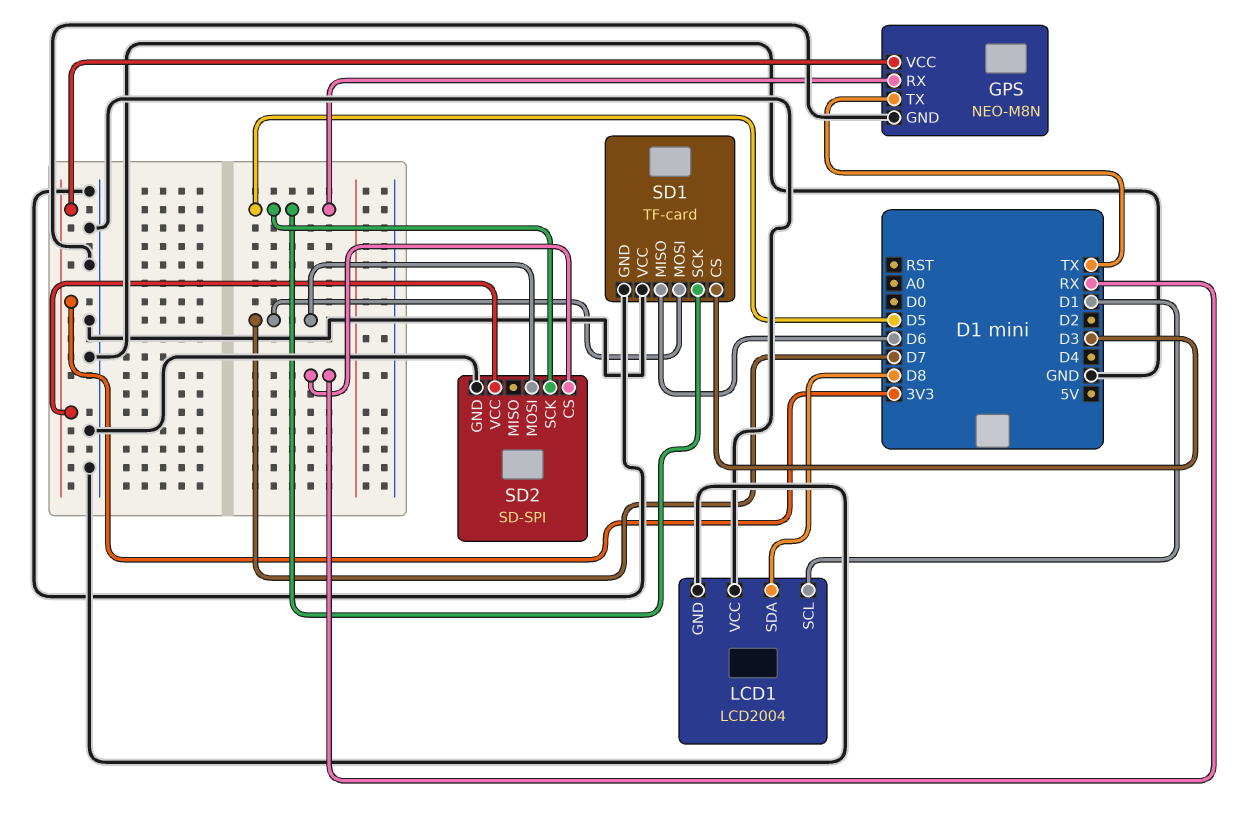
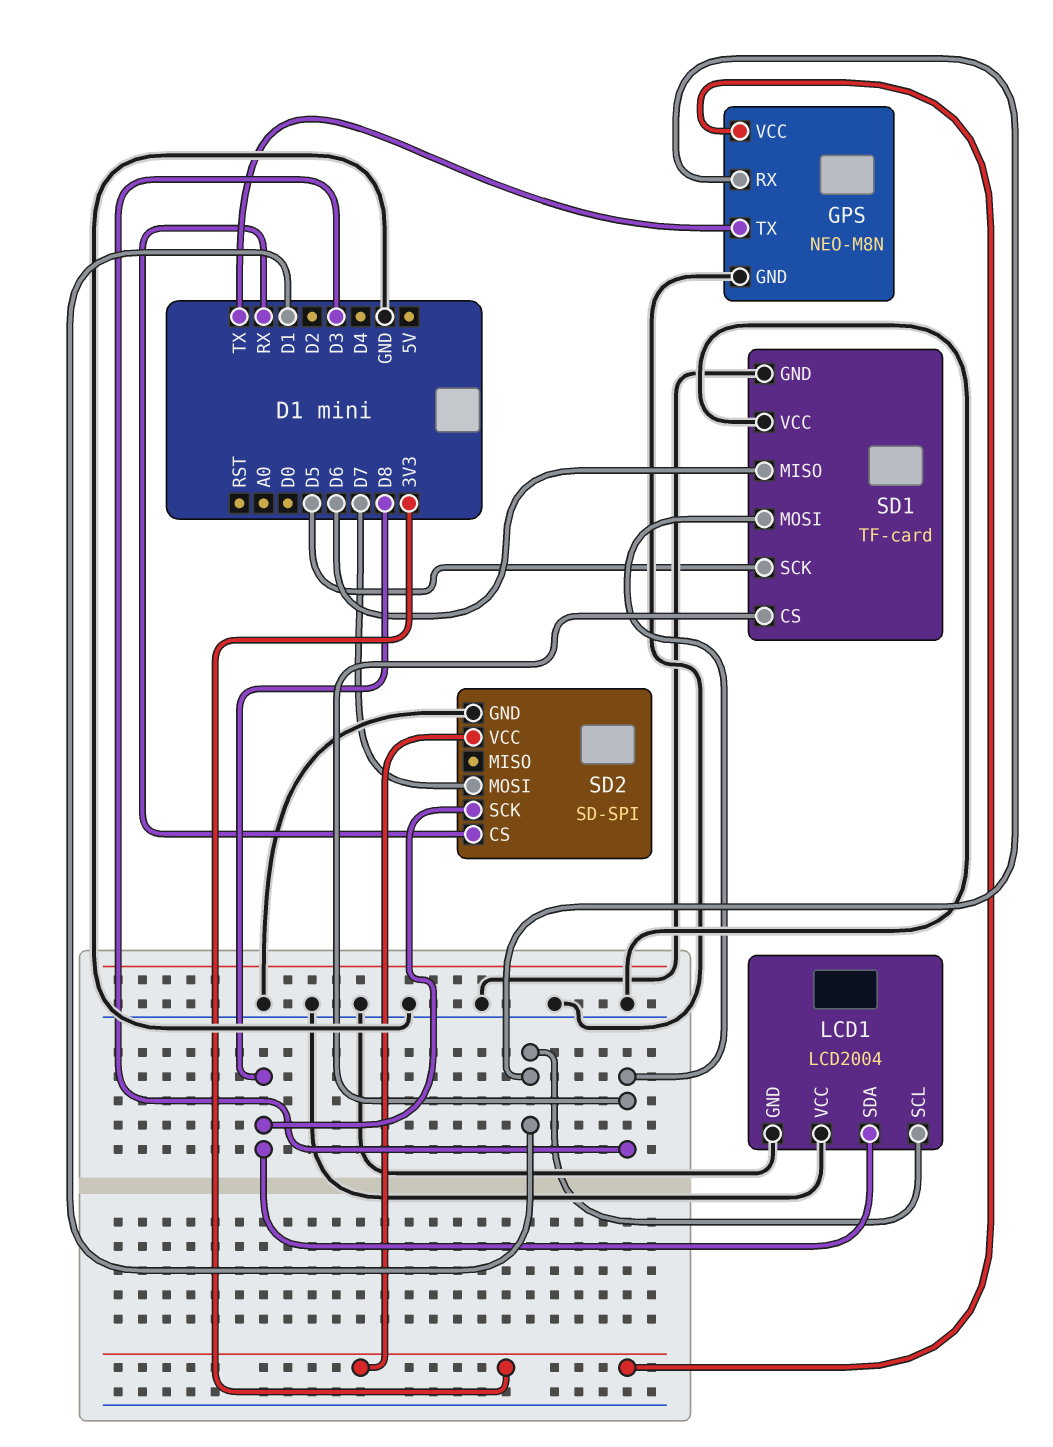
GPS pin RX: D5 -> D1
SD1 pin MOSI: D7 -> D3
SD2 pin SCK: D5 -> D8

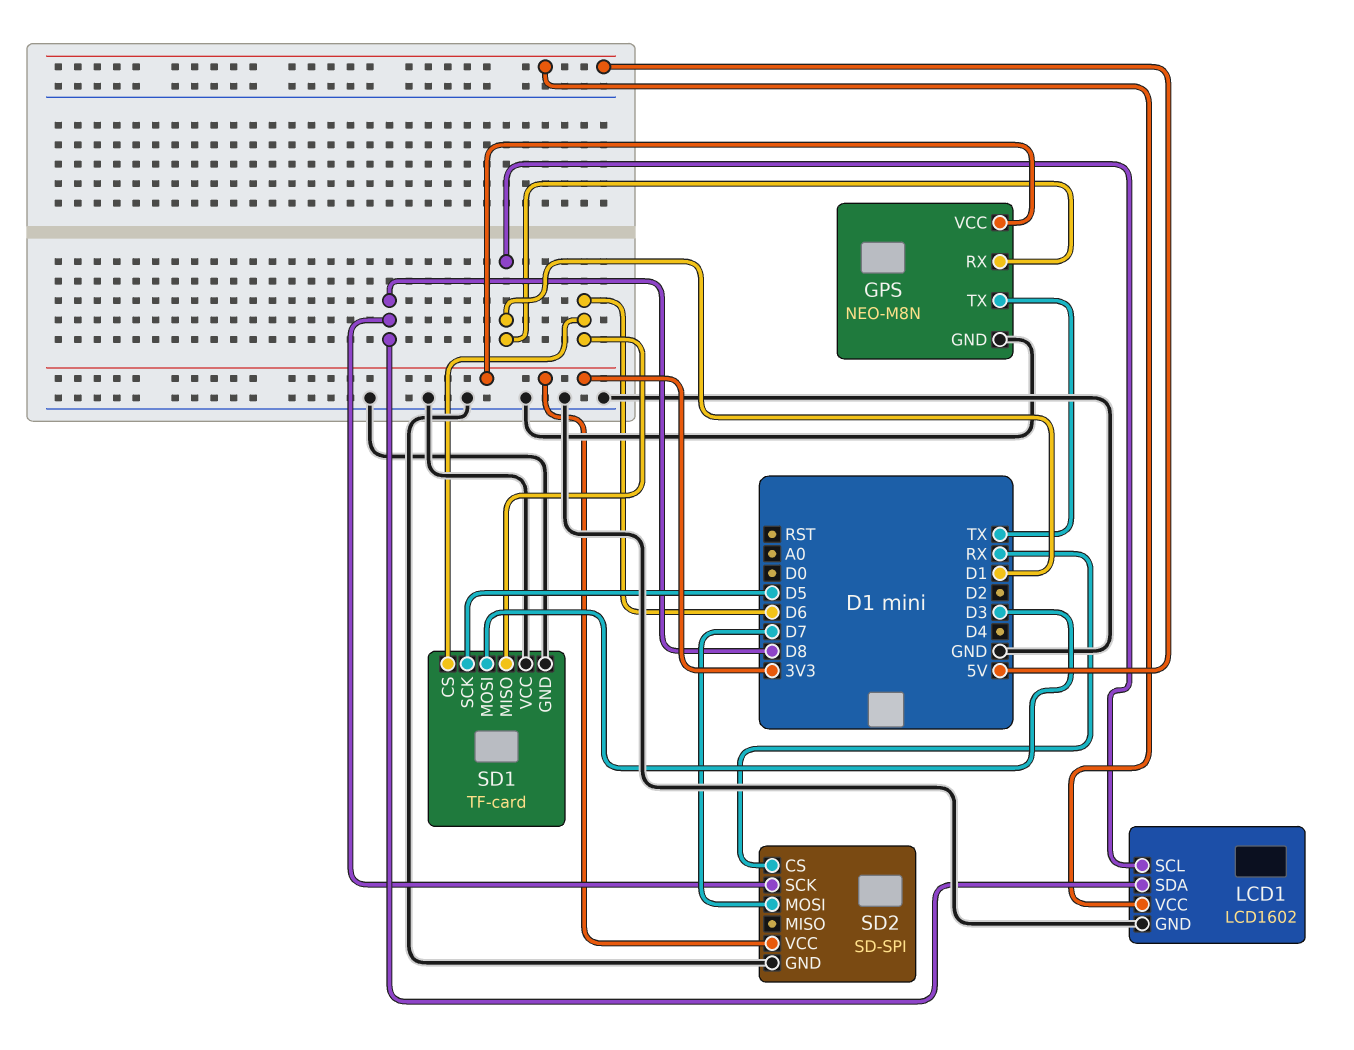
LCD1: LCD2004 -> LCD1602
LCD1 pin VCC: GND -> 5V
SD1 pin CS: D3 -> D6

